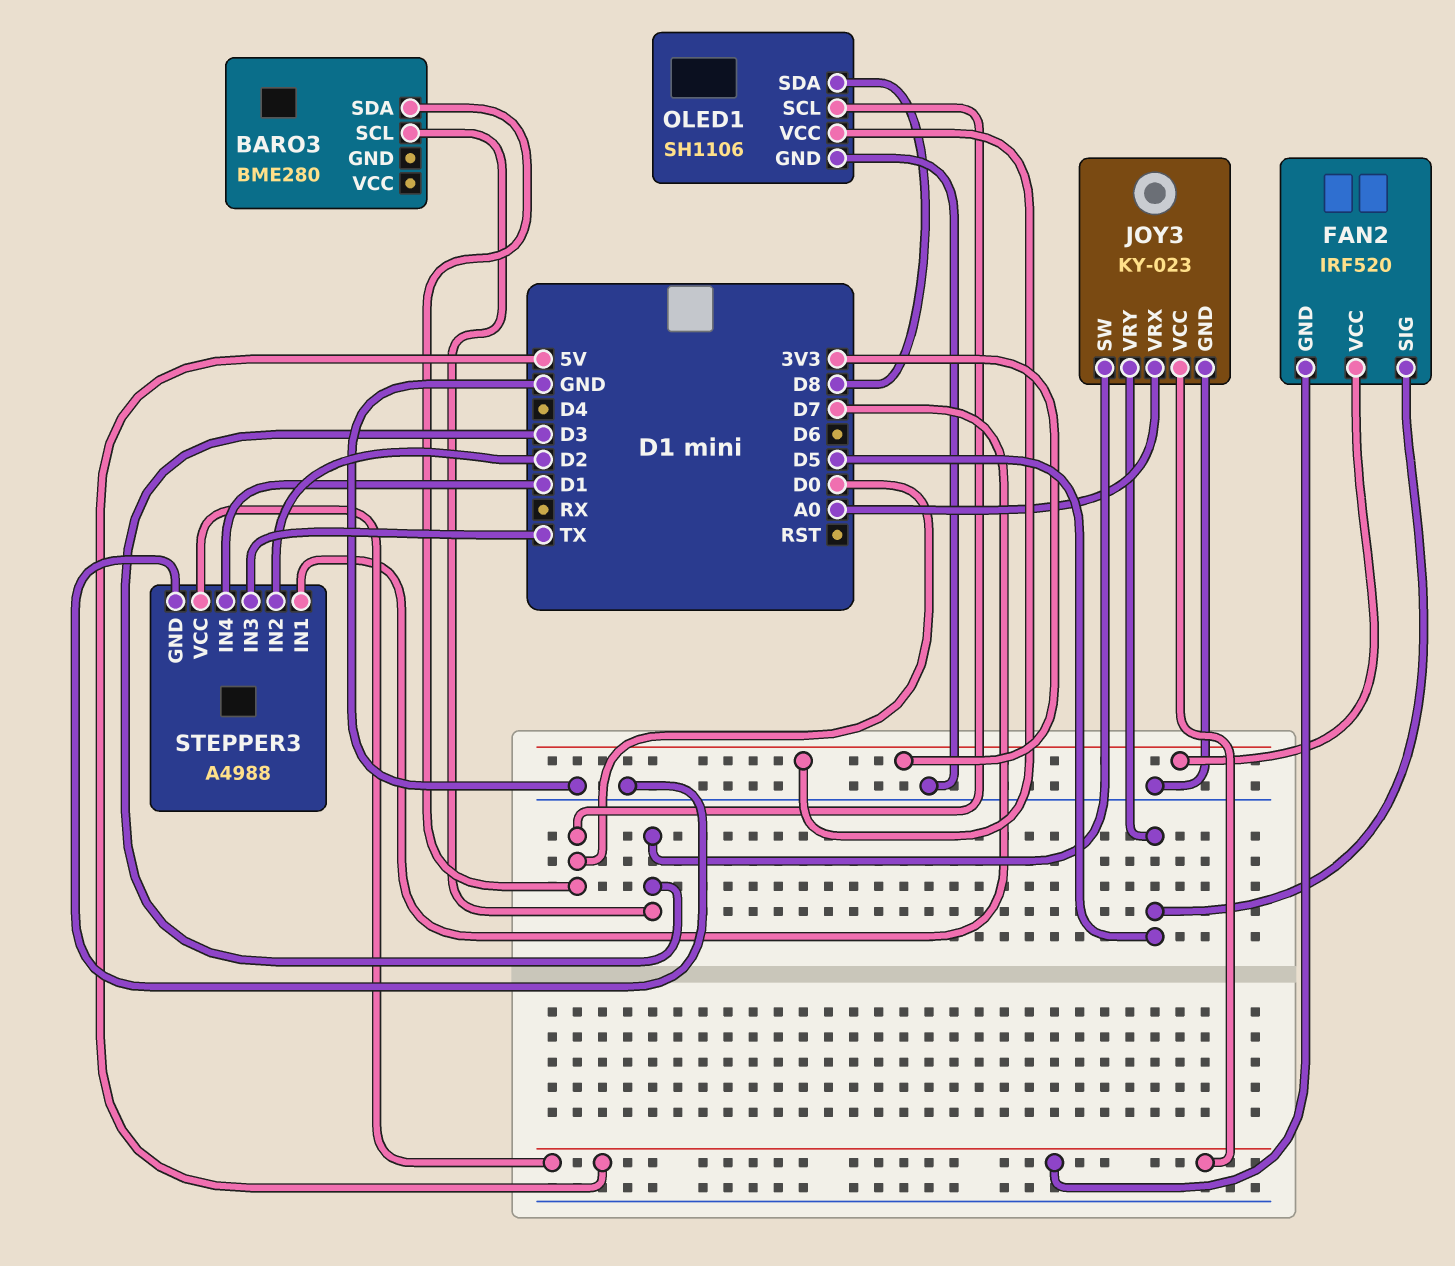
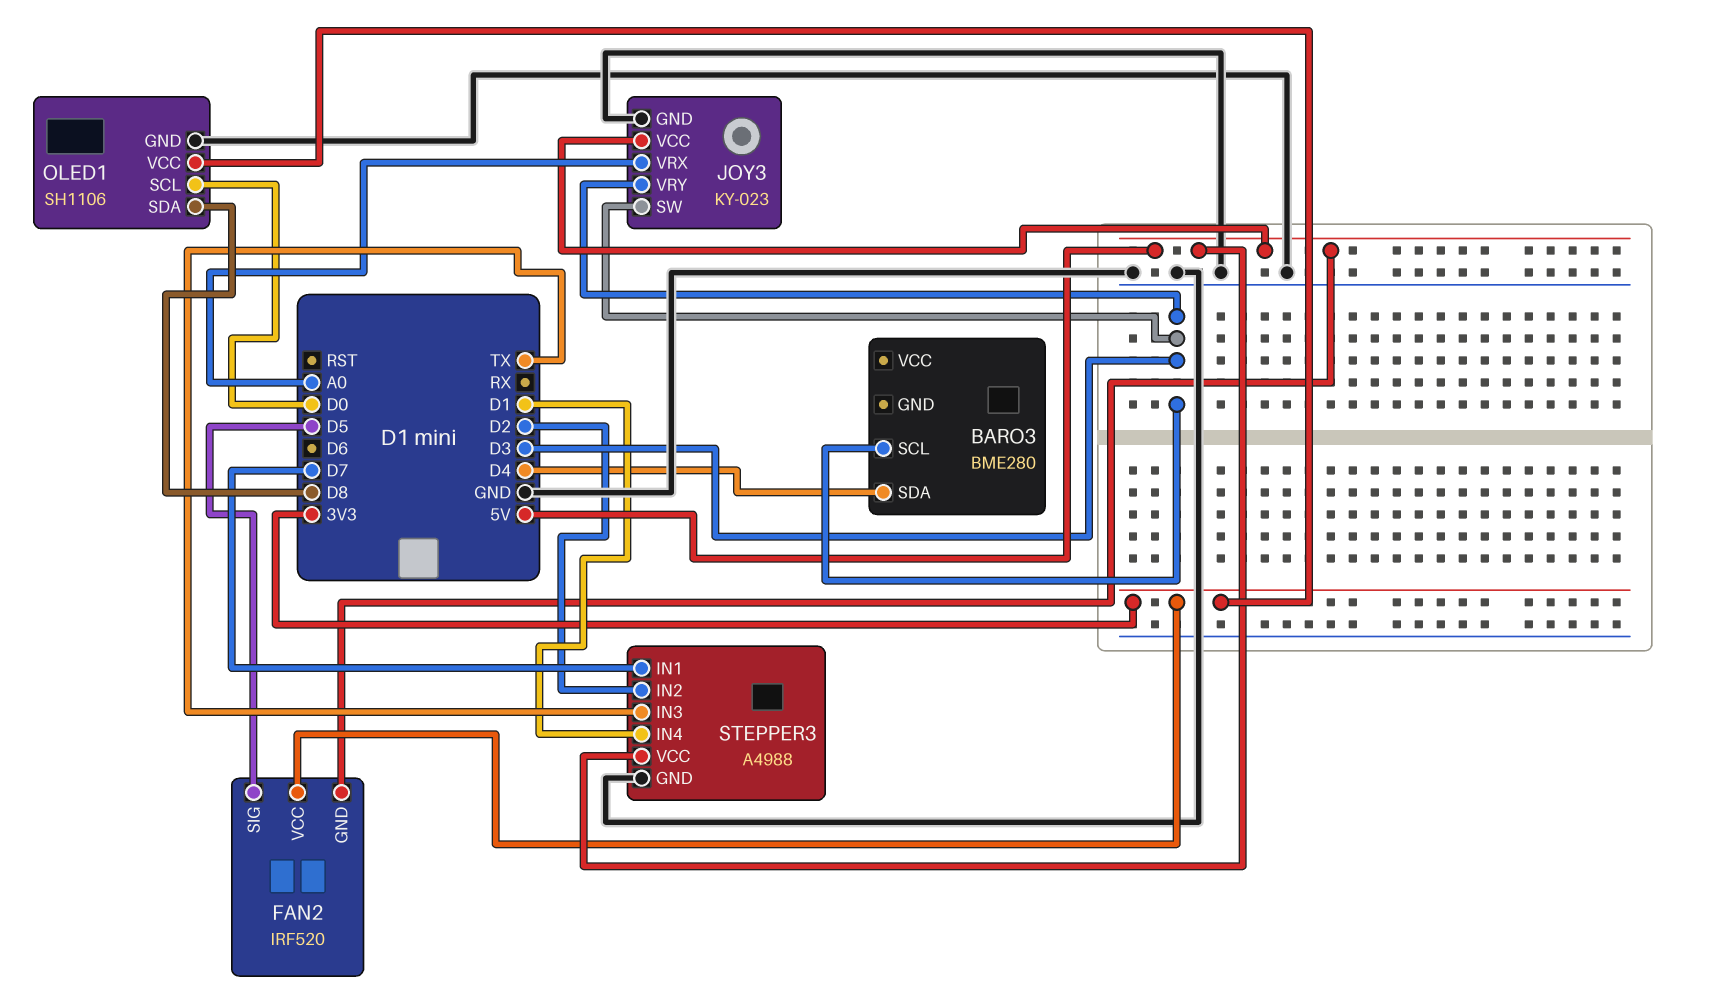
BARO3 pin SDA: D0 -> D4
JOY3 pin VRY: D5 -> D3

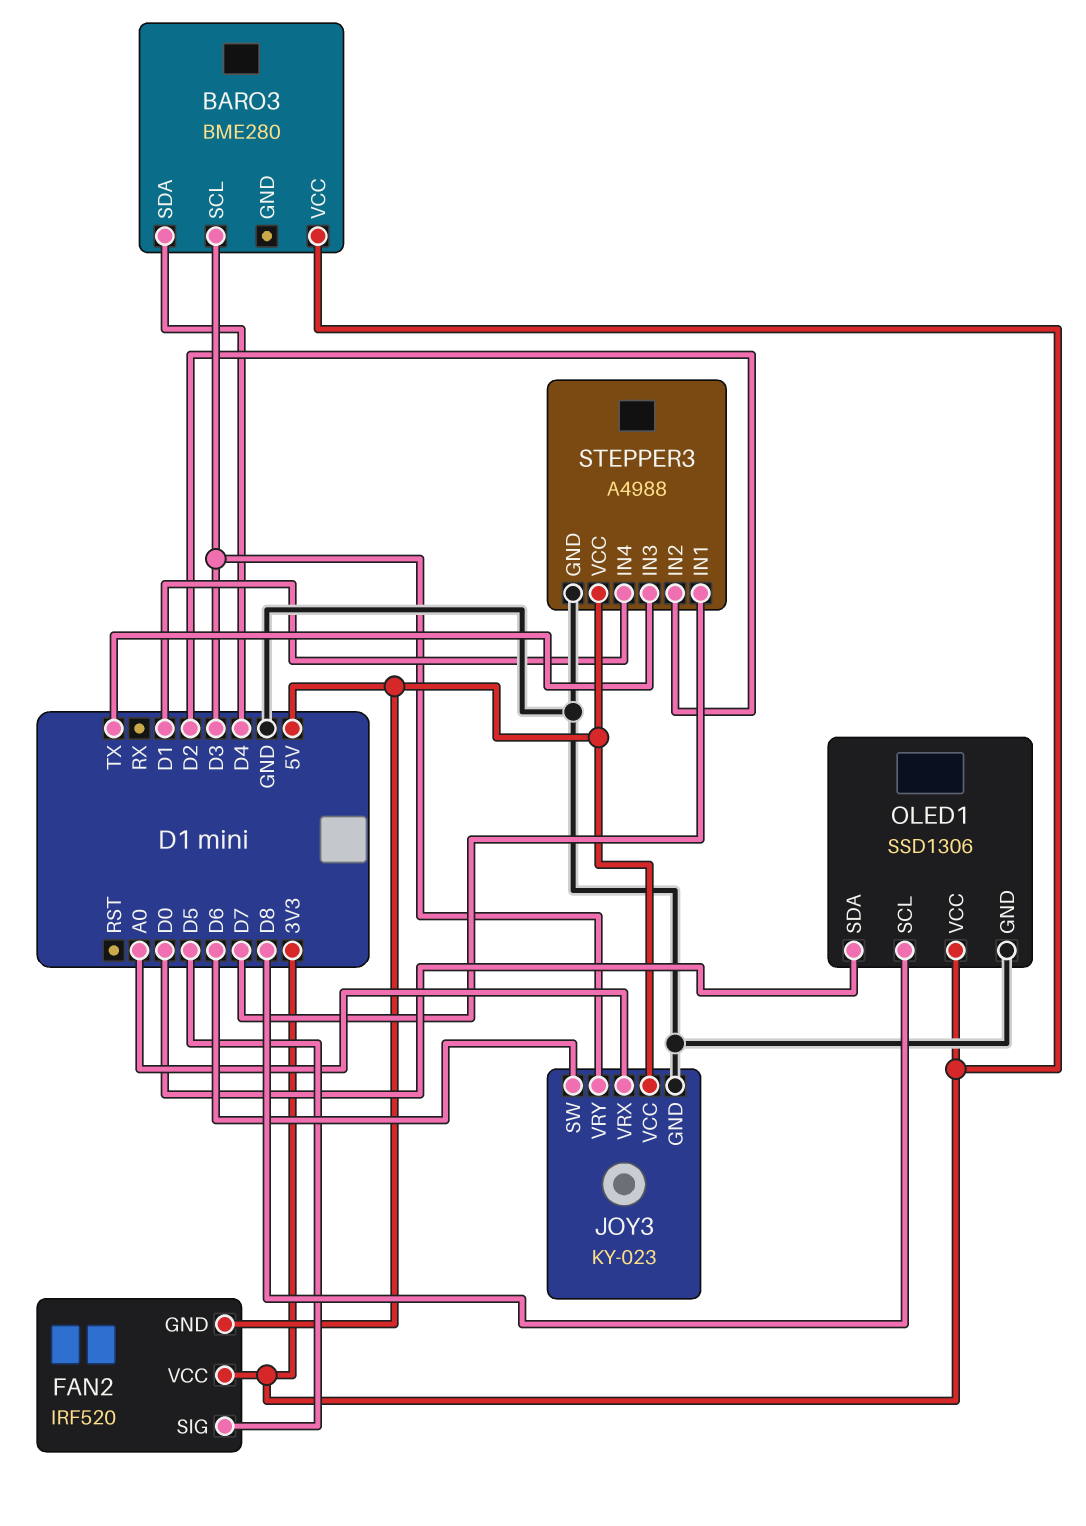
BARO3 pin VCC: none -> 3V3
JOY3 pin SW: D3 -> D6
OLED1: SH1106 -> SSD1306
OLED1 pin SCL: D0 -> D8
OLED1 pin SDA: D8 -> D0

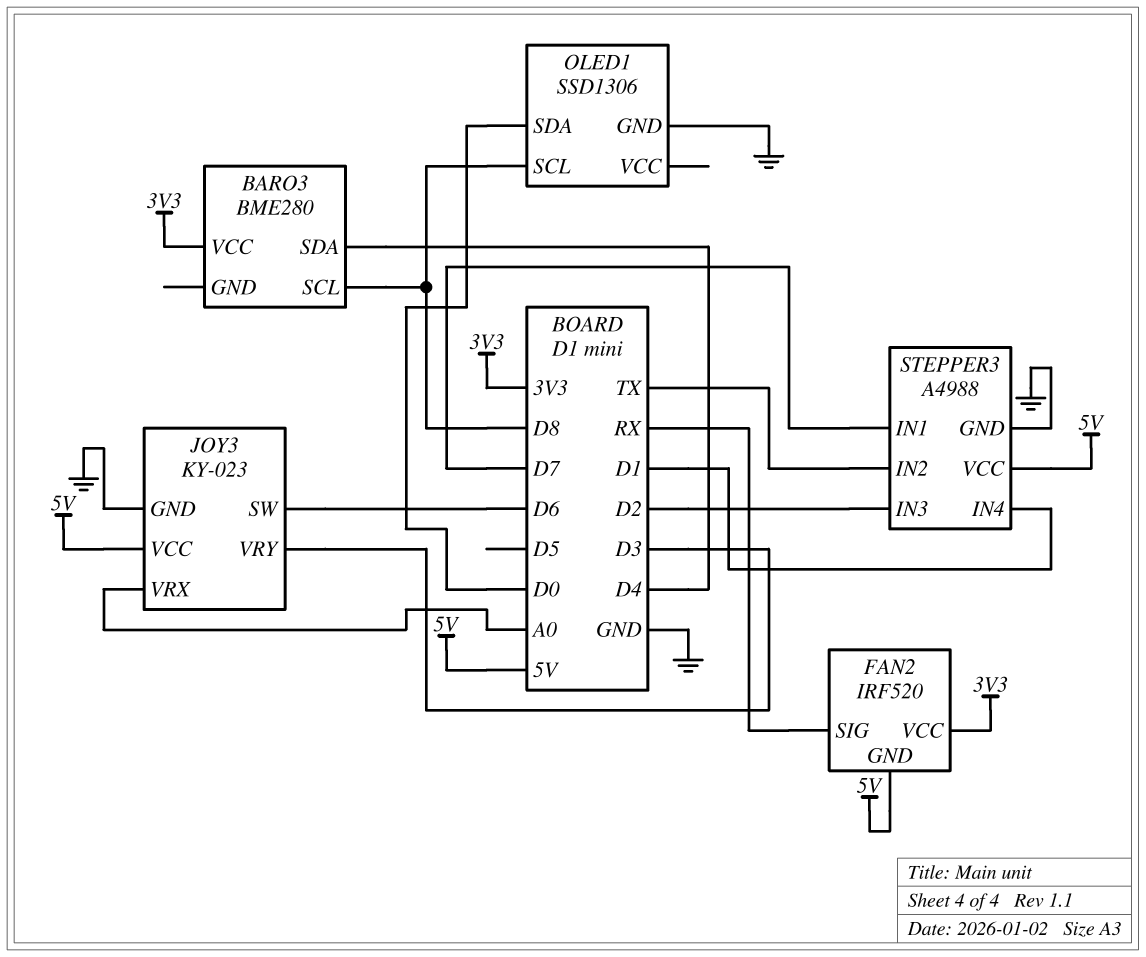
BARO3 pin SCL: D3 -> D8
FAN2 pin SIG: D5 -> RX
OLED1 pin VCC: 3V3 -> none
STEPPER3 pin IN2: D2 -> TX
STEPPER3 pin IN3: TX -> D2

